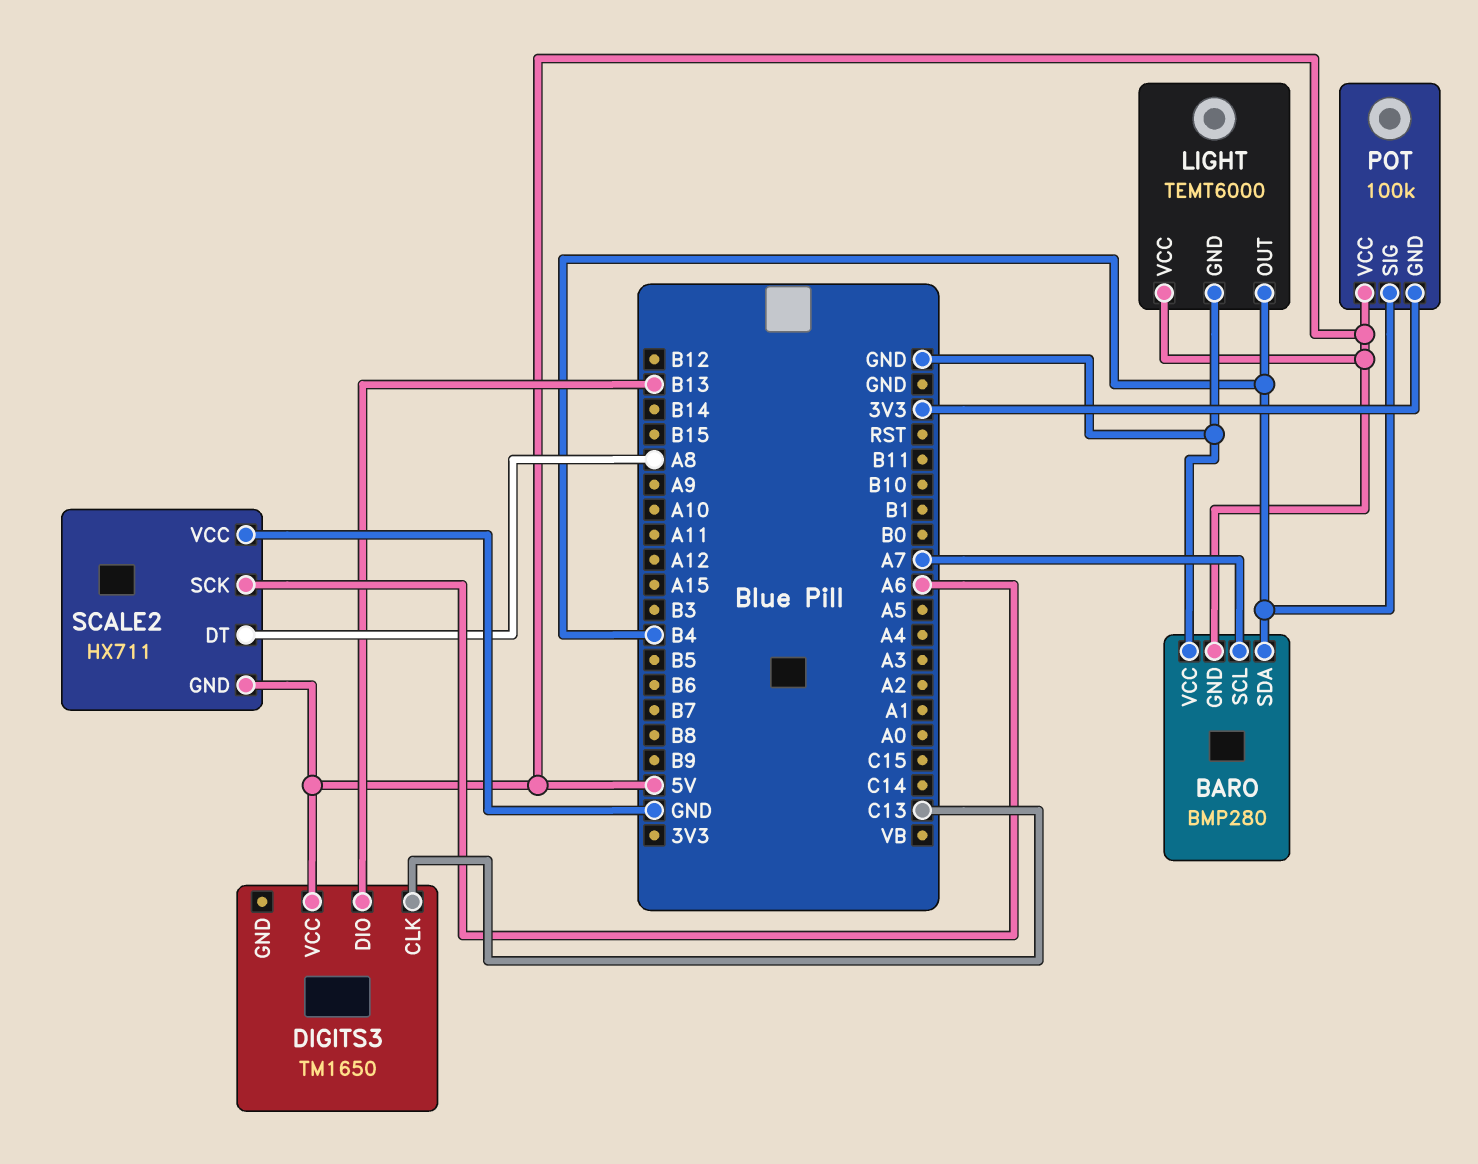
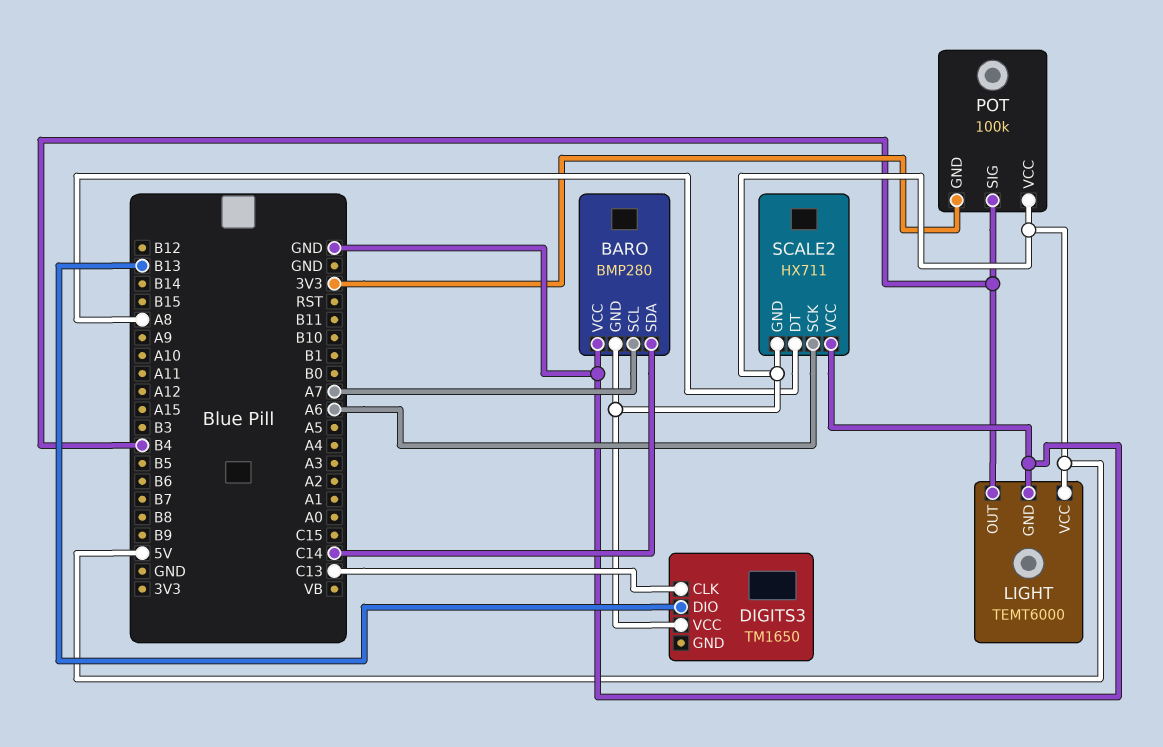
BARO pin SDA: B4 -> C14

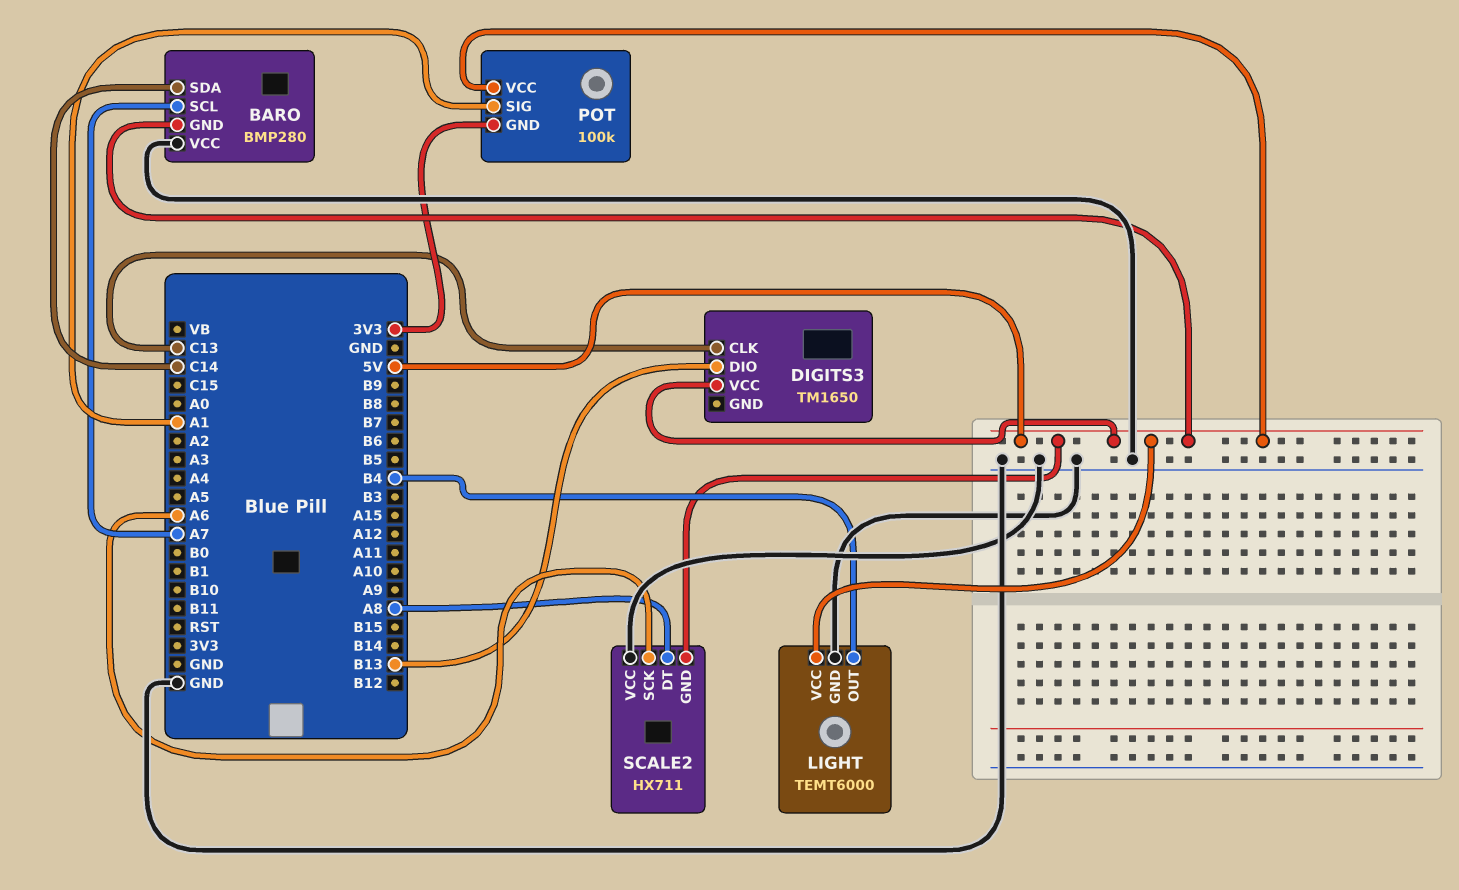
POT pin SIG: B4 -> A1

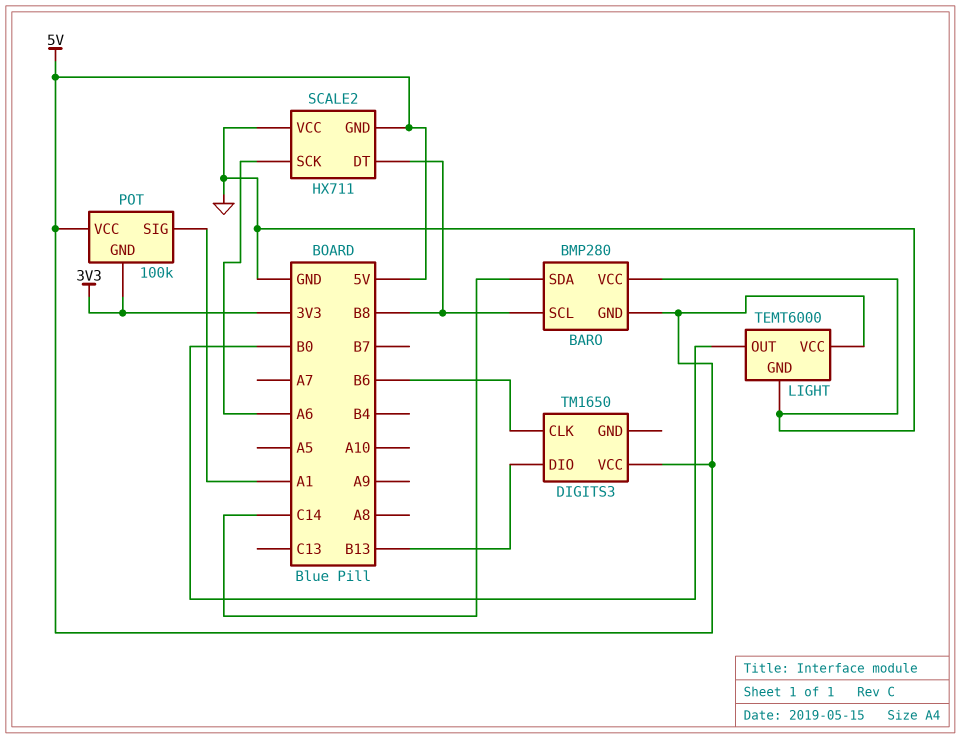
BARO pin SCL: A7 -> B8
DIGITS3 pin CLK: C13 -> B6
LIGHT pin OUT: B4 -> B0
SCALE2 pin DT: A8 -> B8

